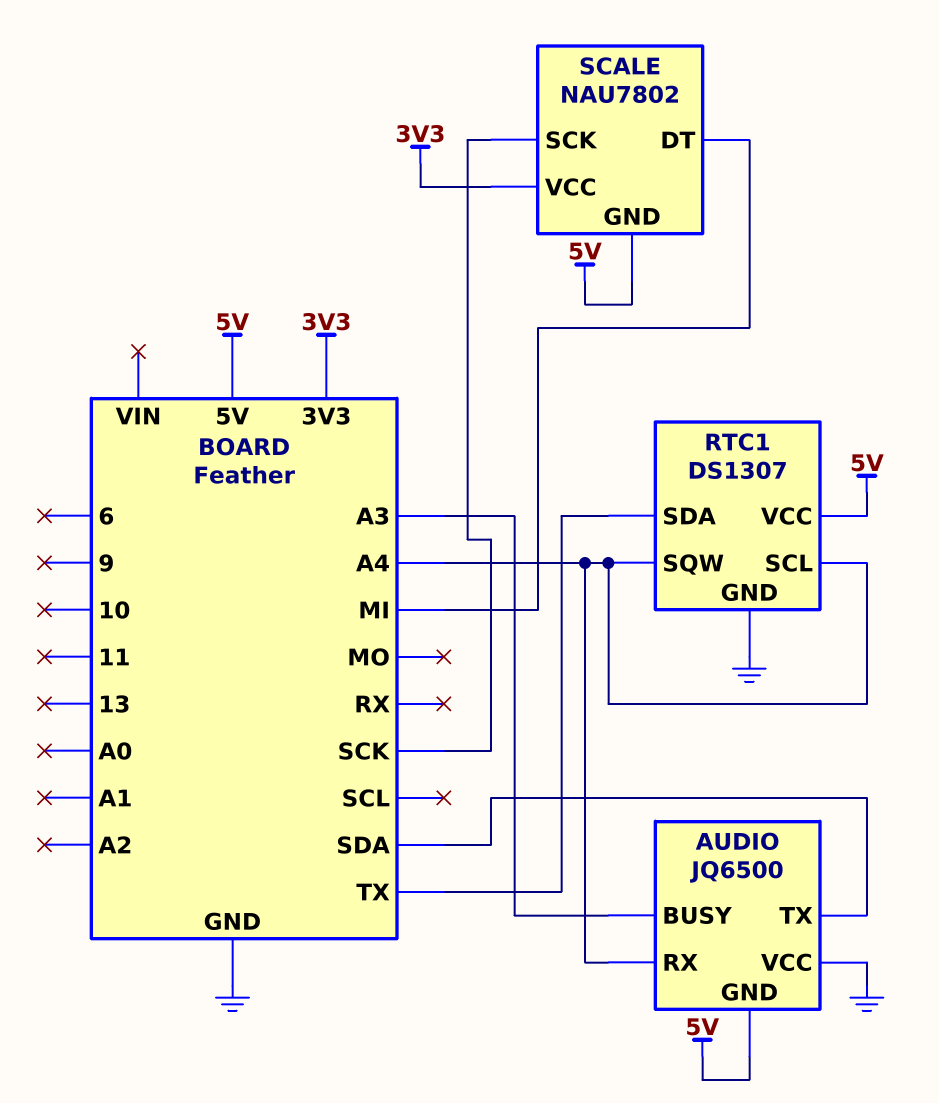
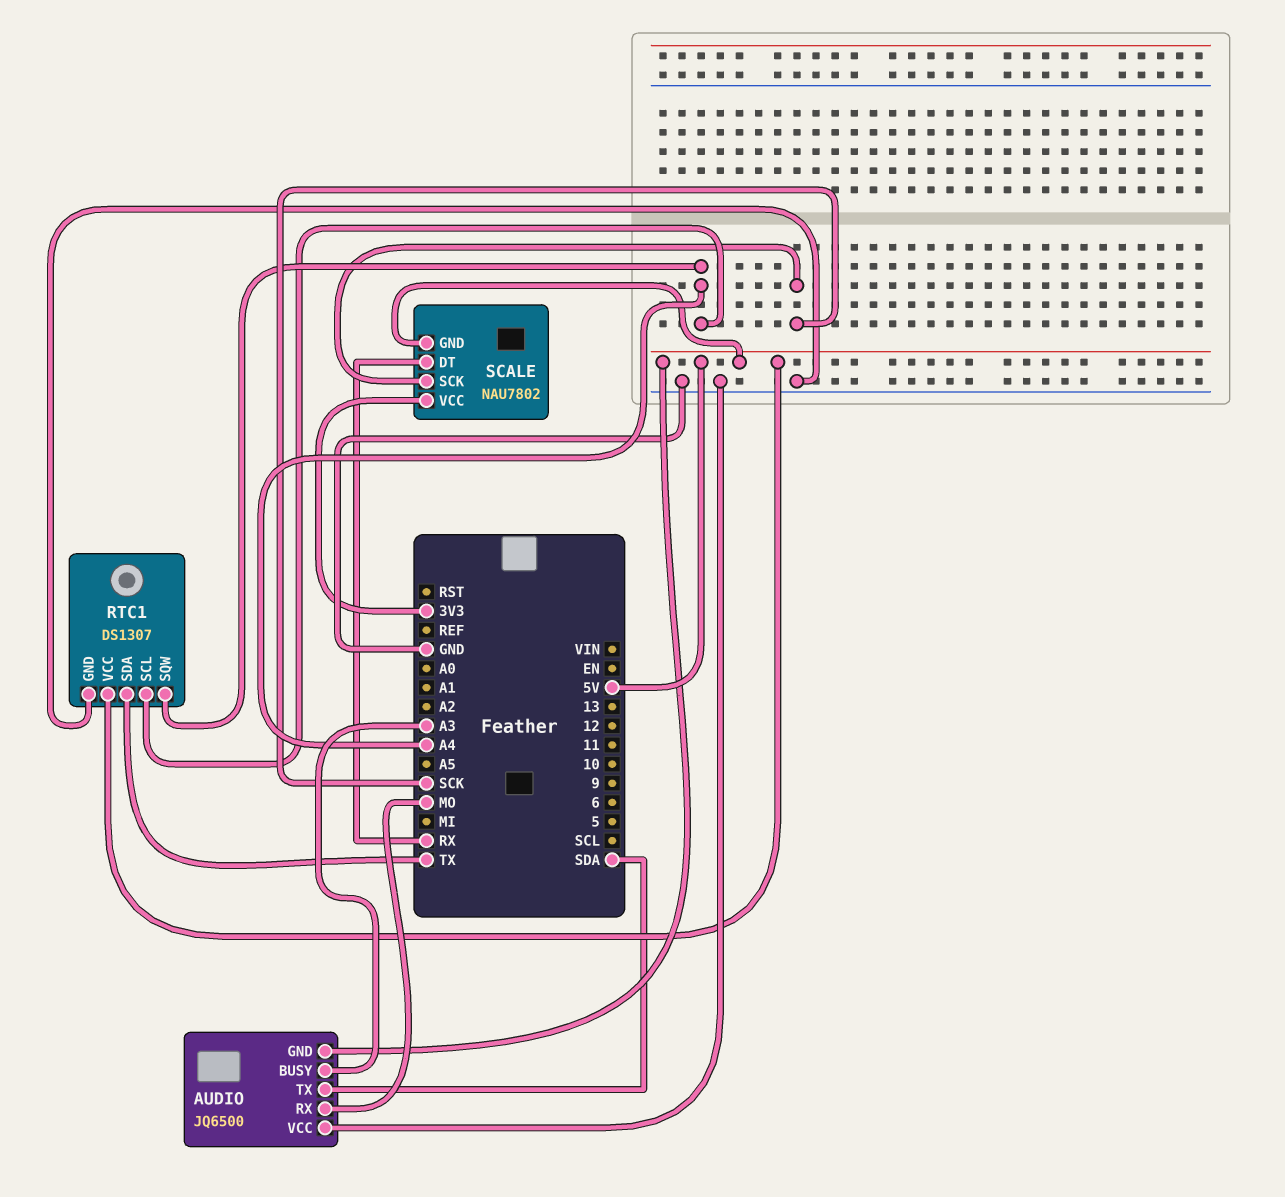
AUDIO pin RX: A4 -> MO
SCALE pin DT: MI -> RX

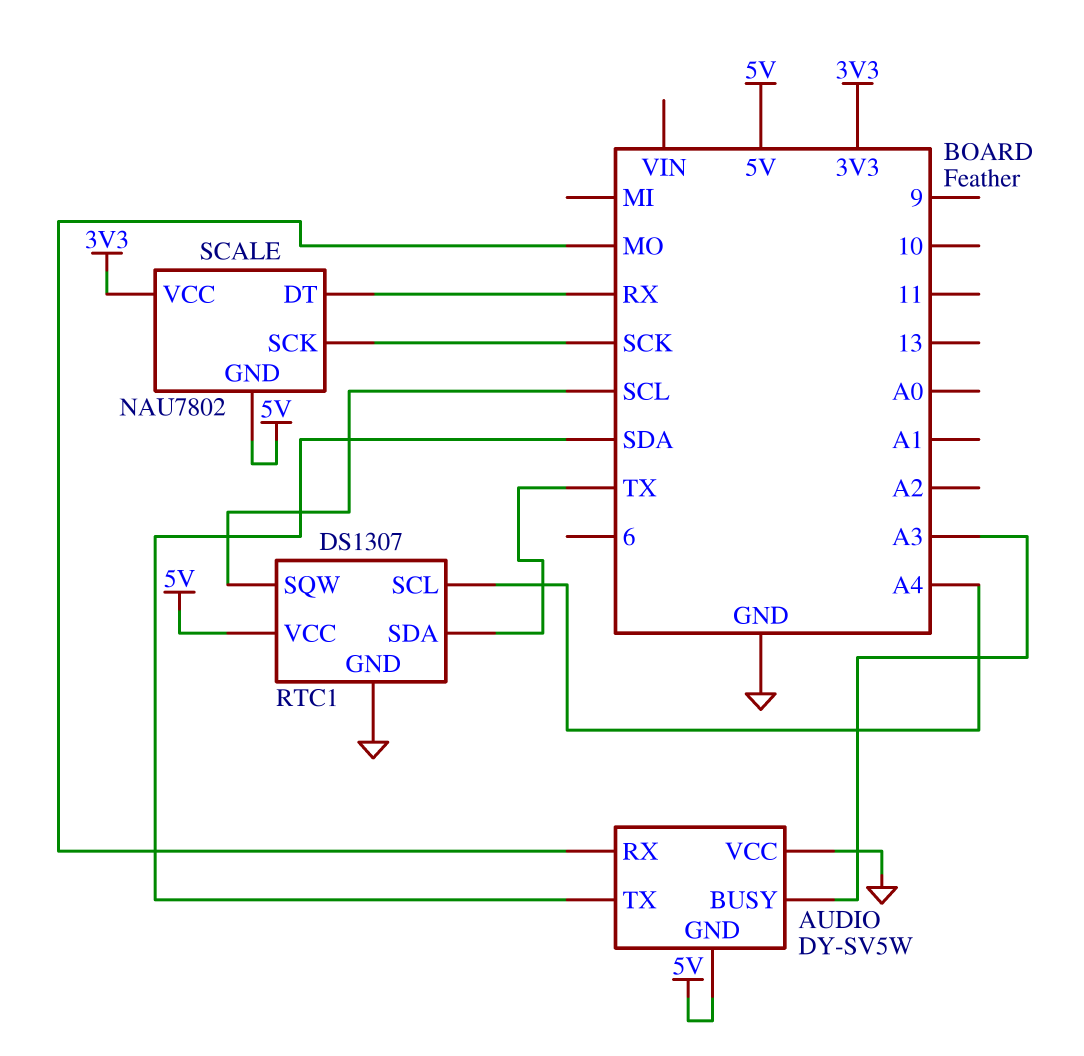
AUDIO: JQ6500 -> DY-SV5W
RTC1 pin SQW: A4 -> SCL

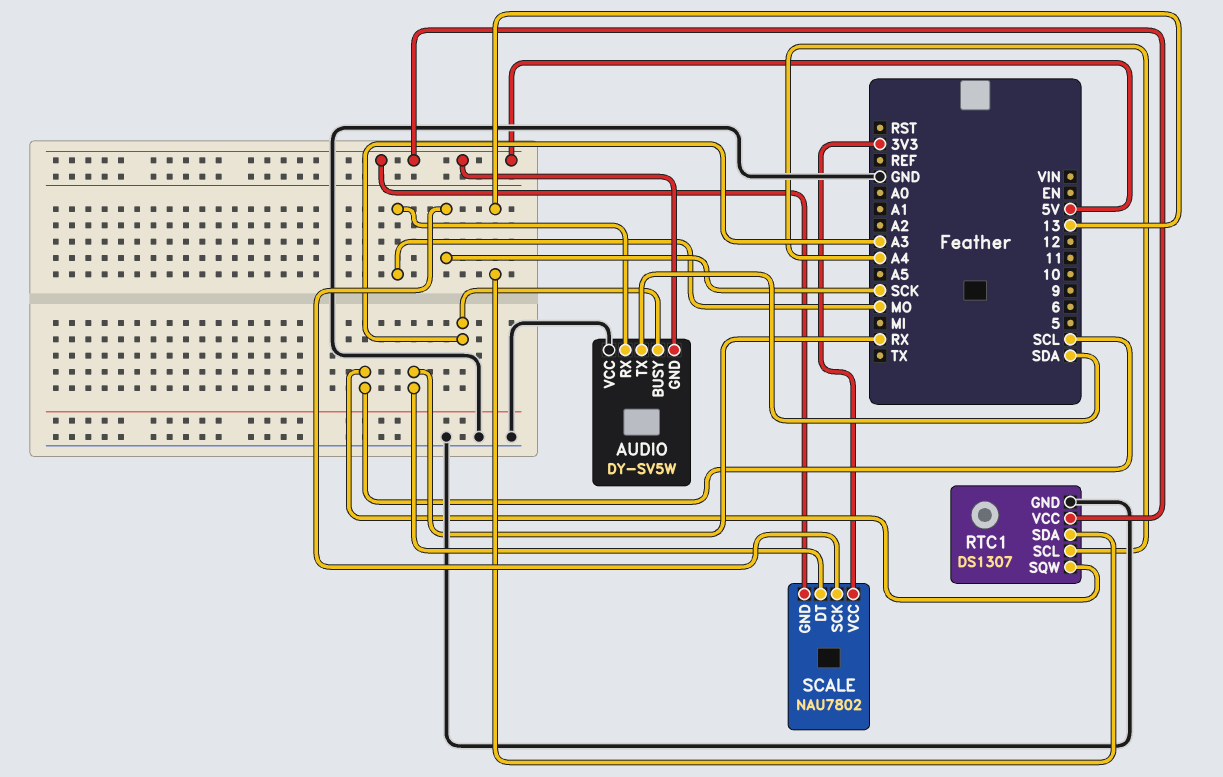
RTC1 pin SDA: TX -> 13

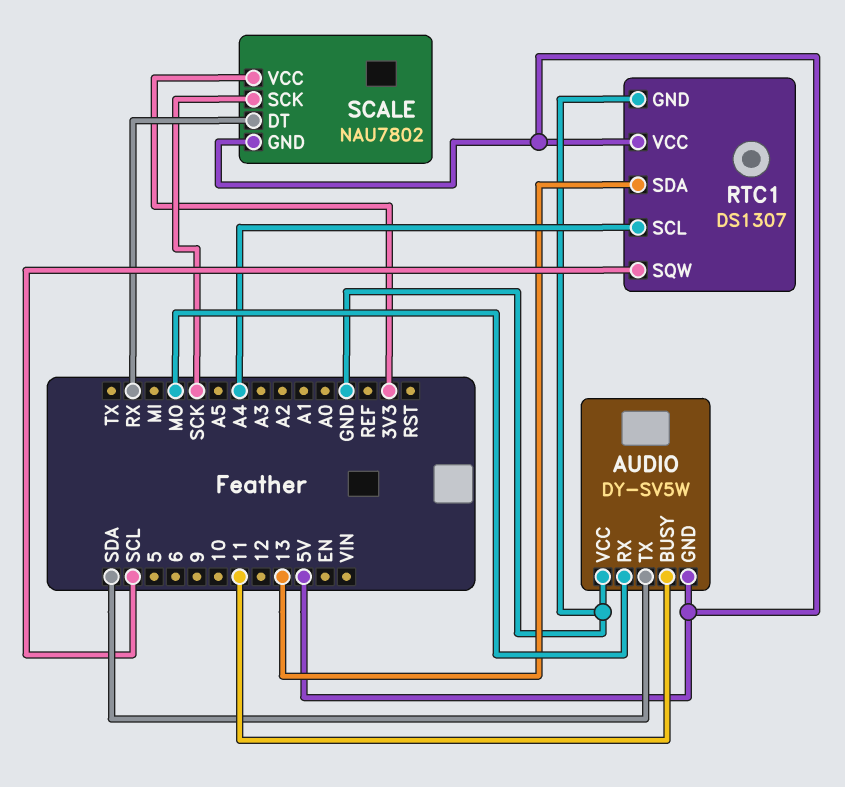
AUDIO pin BUSY: A3 -> 11

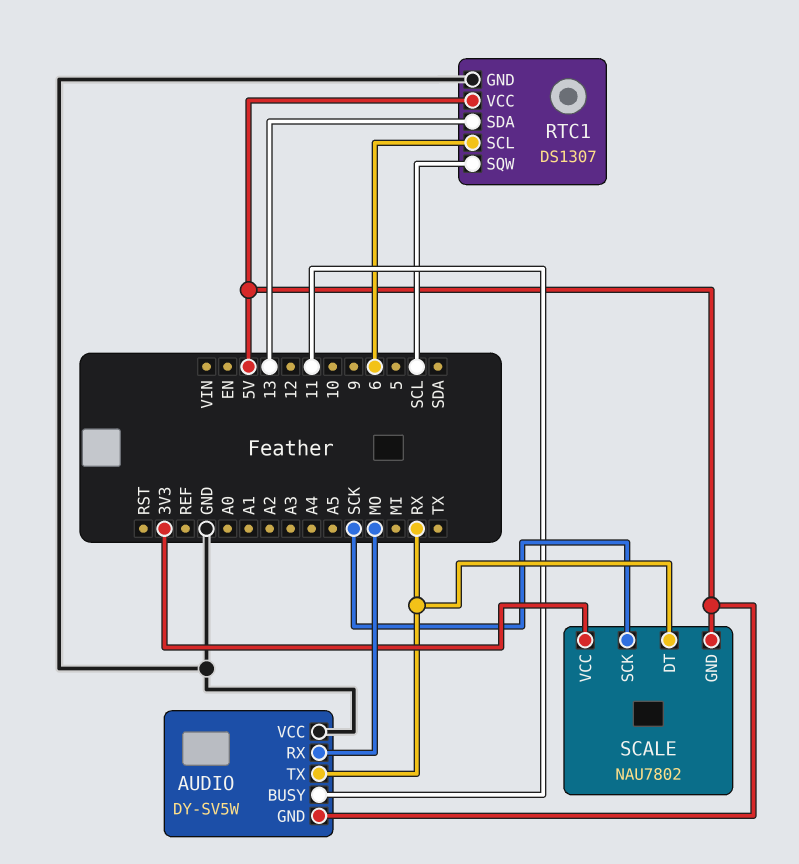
AUDIO pin TX: SDA -> RX
RTC1 pin SCL: A4 -> 6

